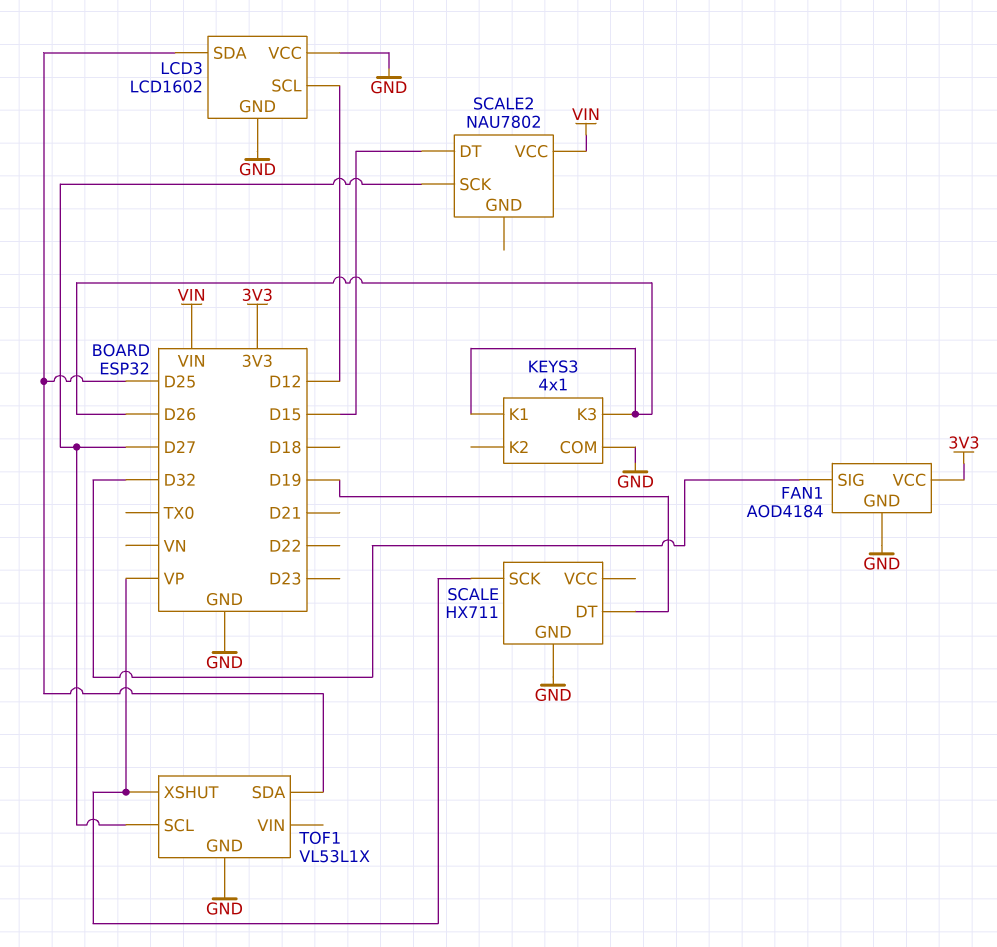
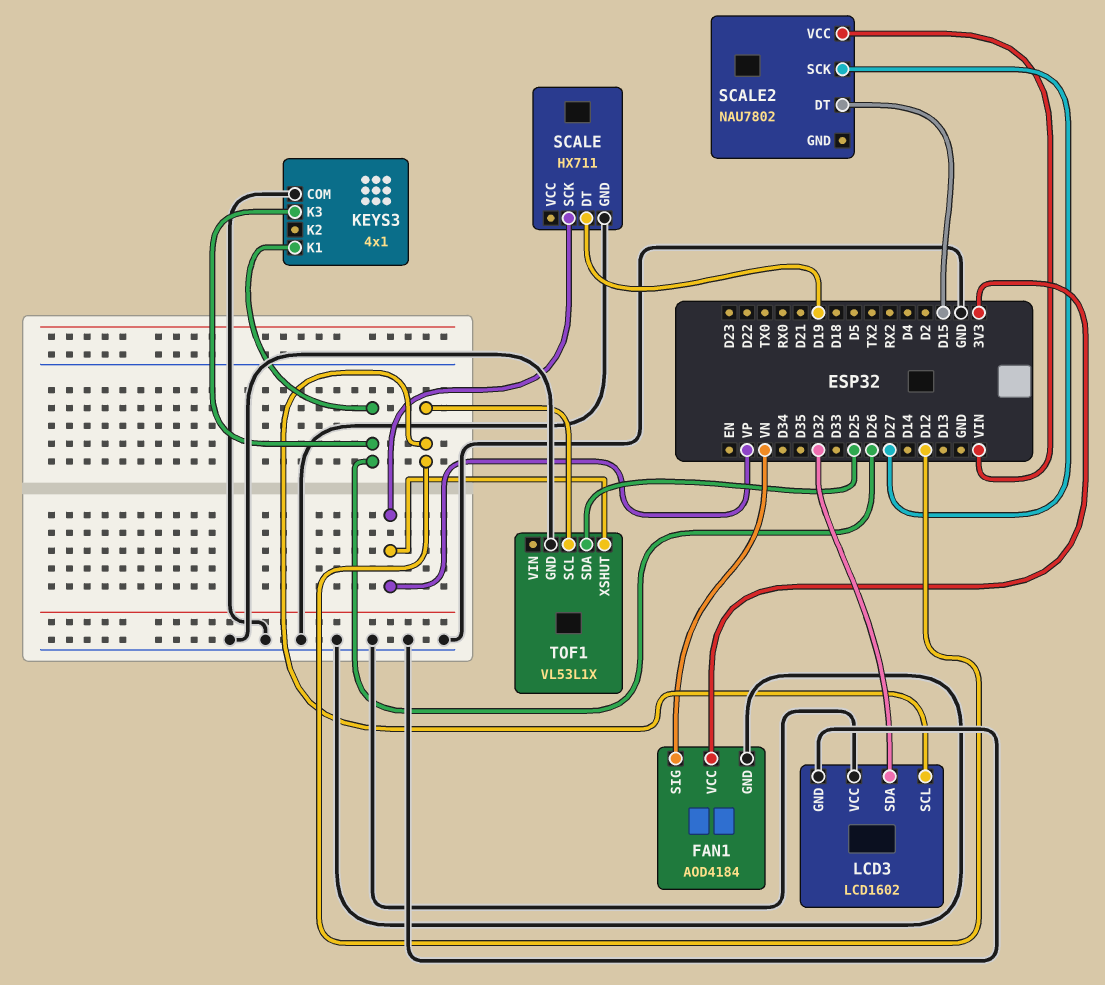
FAN1 pin SIG: D32 -> VN
LCD3 pin SDA: D25 -> D32
TOF1 pin SCL: D27 -> D12

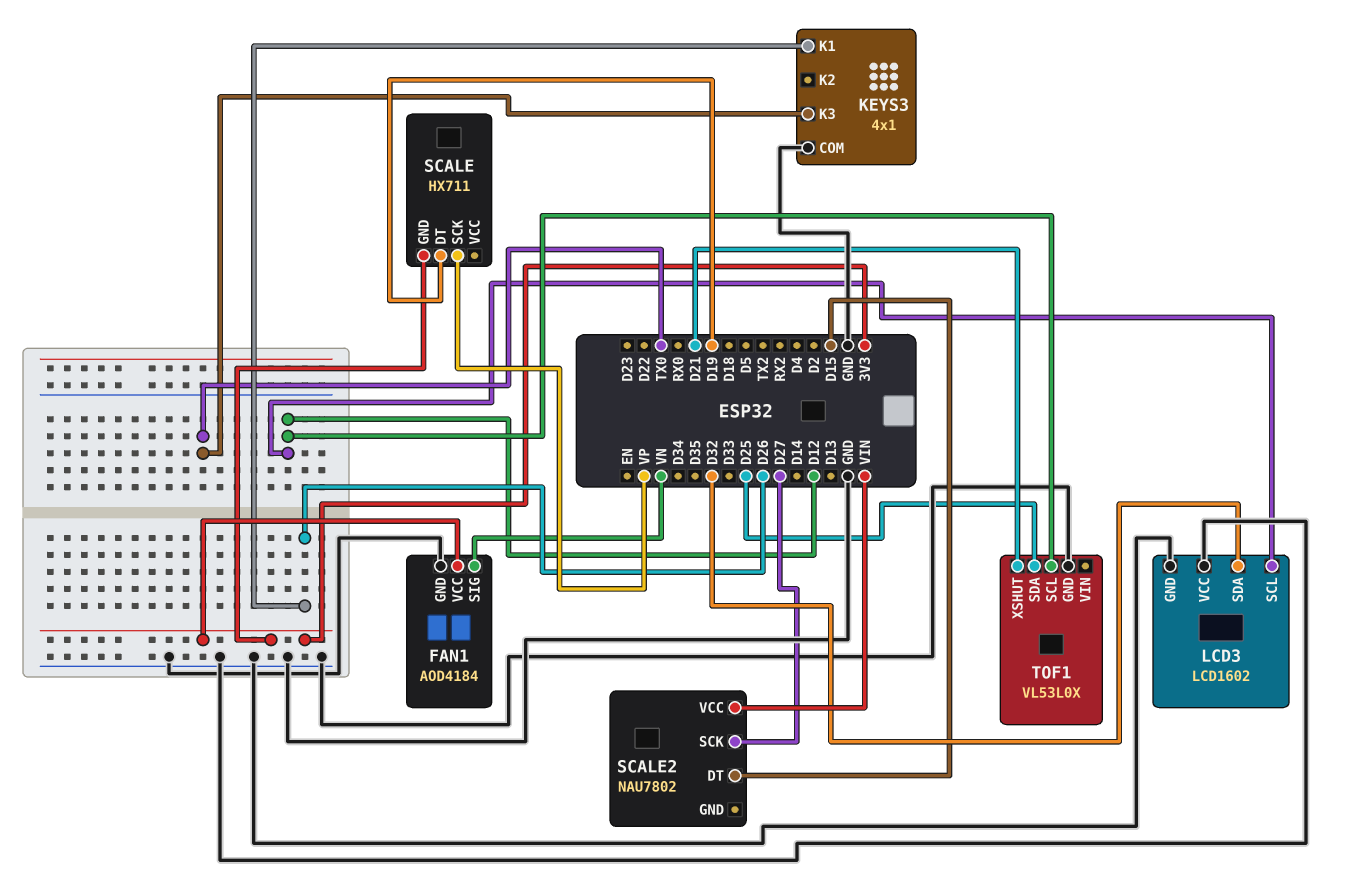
KEYS3 pin K3: D26 -> TX0
SCALE pin GND: GND -> 3V3
TOF1: VL53L1X -> VL53L0X
TOF1 pin XSHUT: VP -> D21

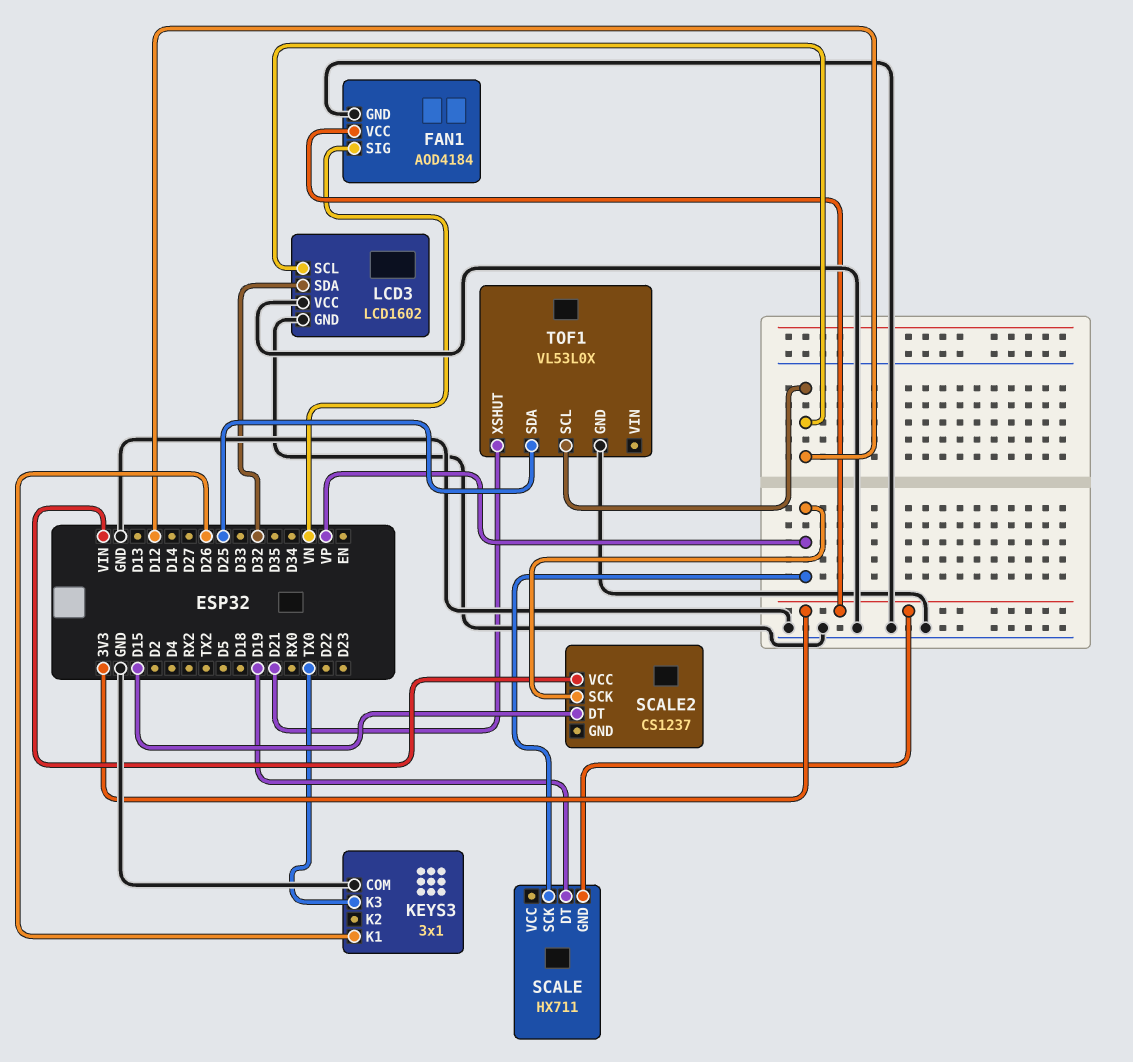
KEYS3: 4x1 -> 3x1
SCALE2: NAU7802 -> CS1237
SCALE2 pin SCK: D27 -> VP

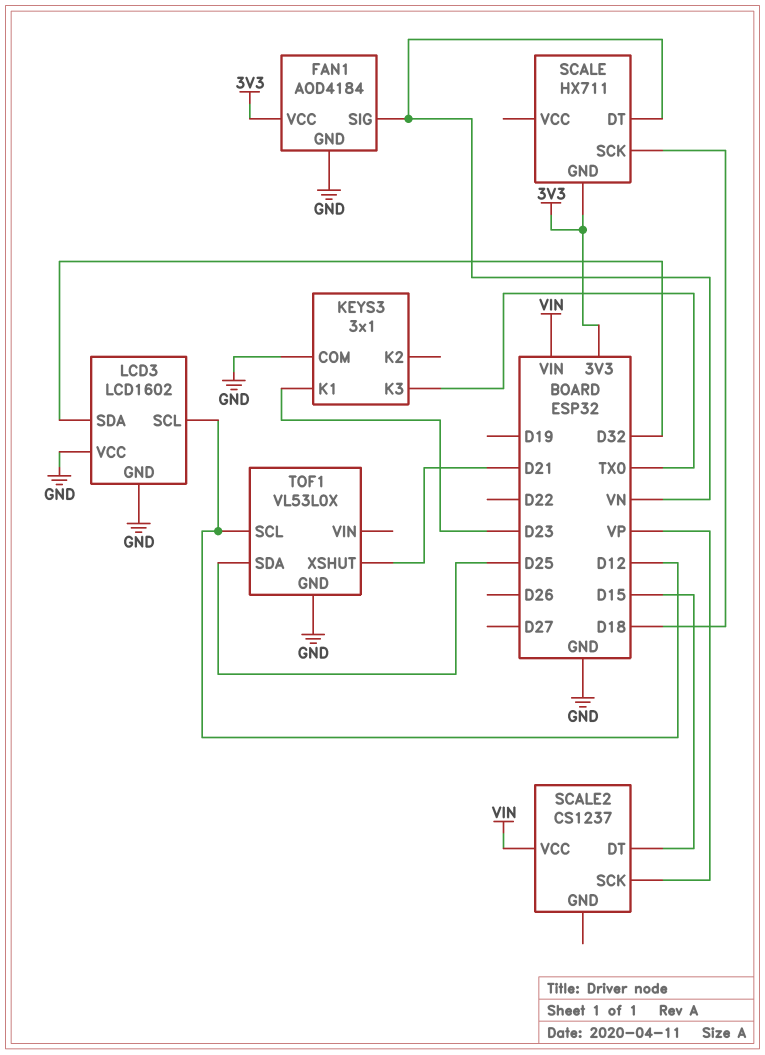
KEYS3 pin K1: D26 -> D23
SCALE pin DT: D19 -> VN
SCALE pin SCK: VP -> D18

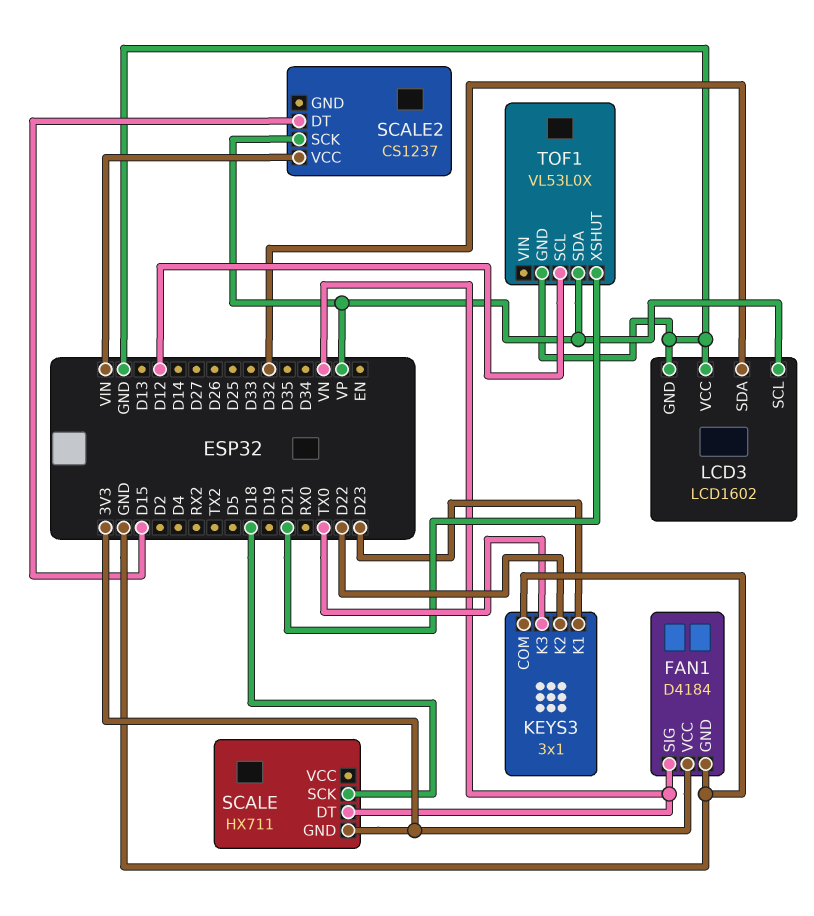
FAN1: AOD4184 -> D4184
KEYS3 pin K2: none -> D22
LCD3 pin SCL: D12 -> VP
TOF1 pin SDA: D25 -> VP

